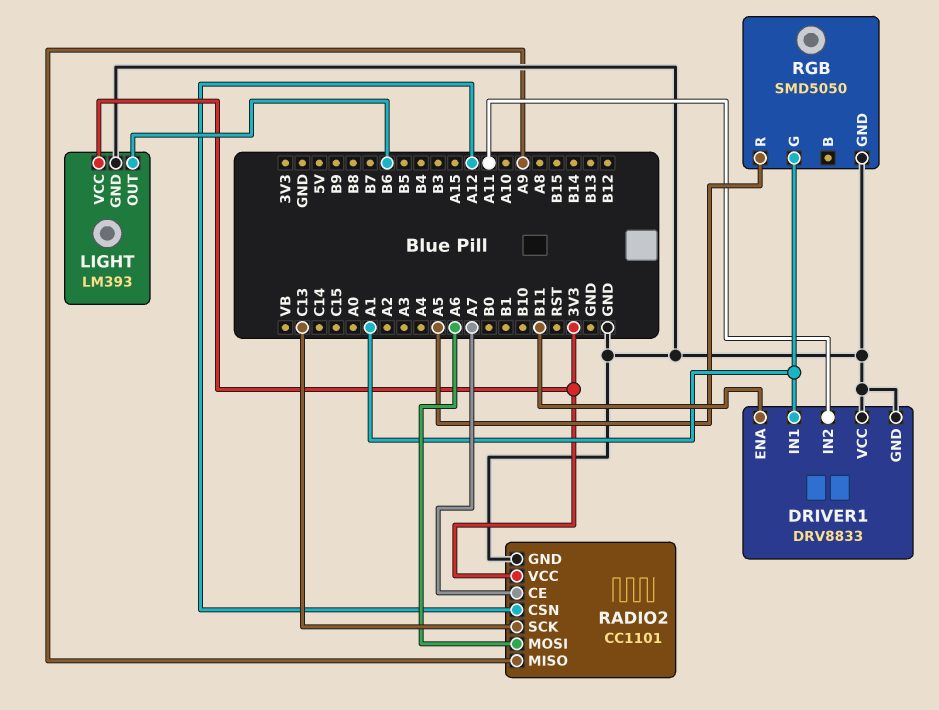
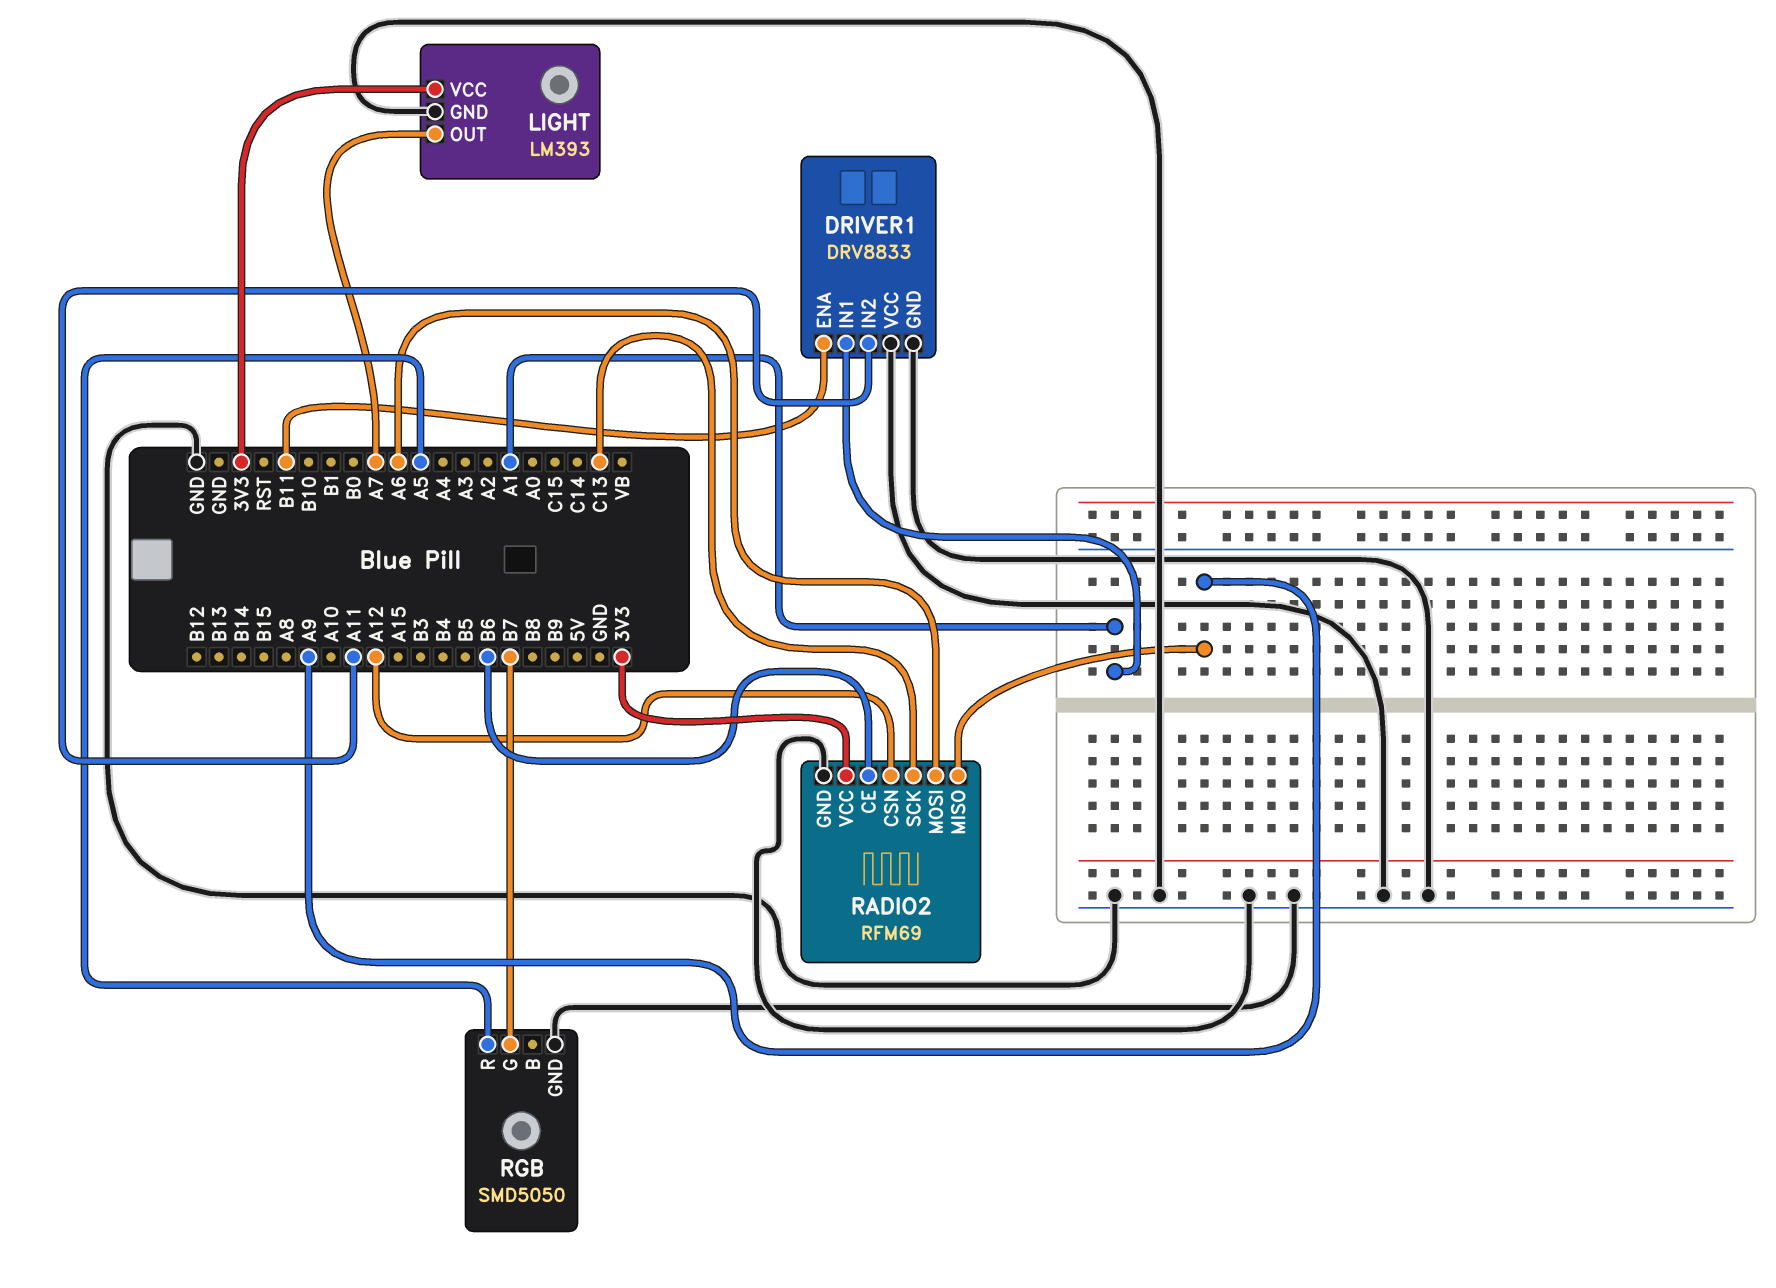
LIGHT pin OUT: B6 -> A7
RADIO2: CC1101 -> RFM69
RADIO2 pin CE: A7 -> B6
RGB pin G: A1 -> B7

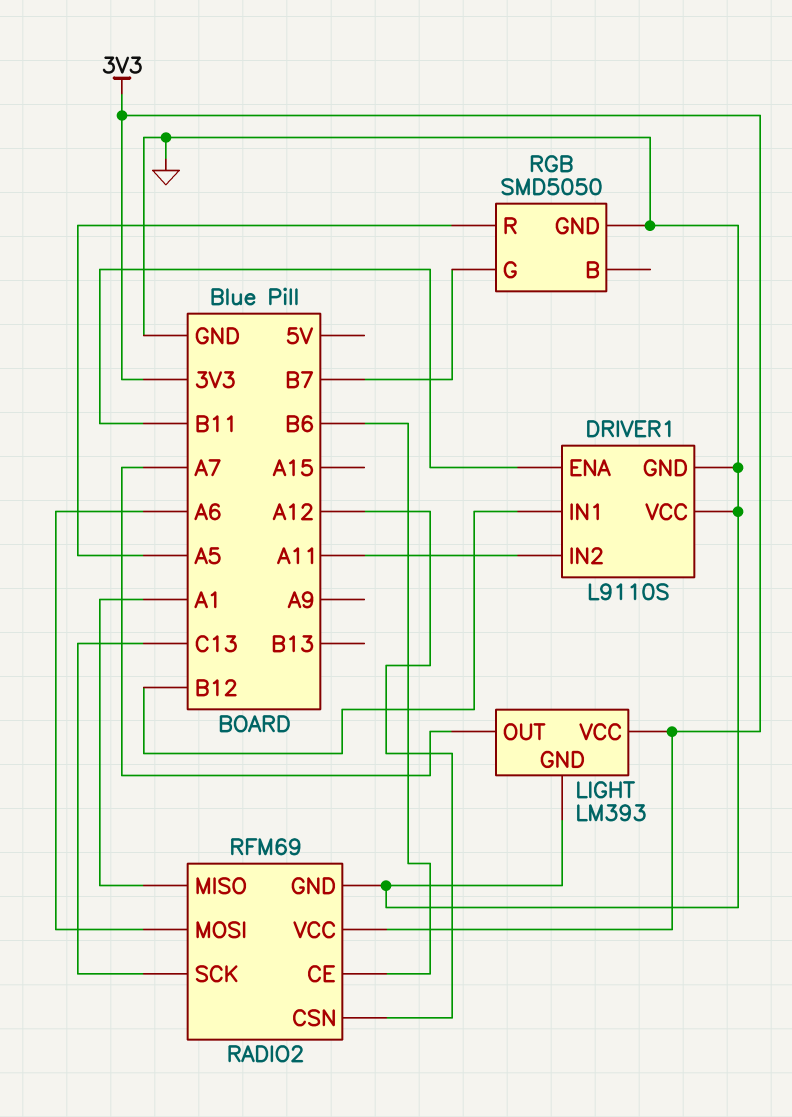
DRIVER1: DRV8833 -> L9110S
DRIVER1 pin IN1: A1 -> B12
RADIO2 pin MISO: A9 -> A1

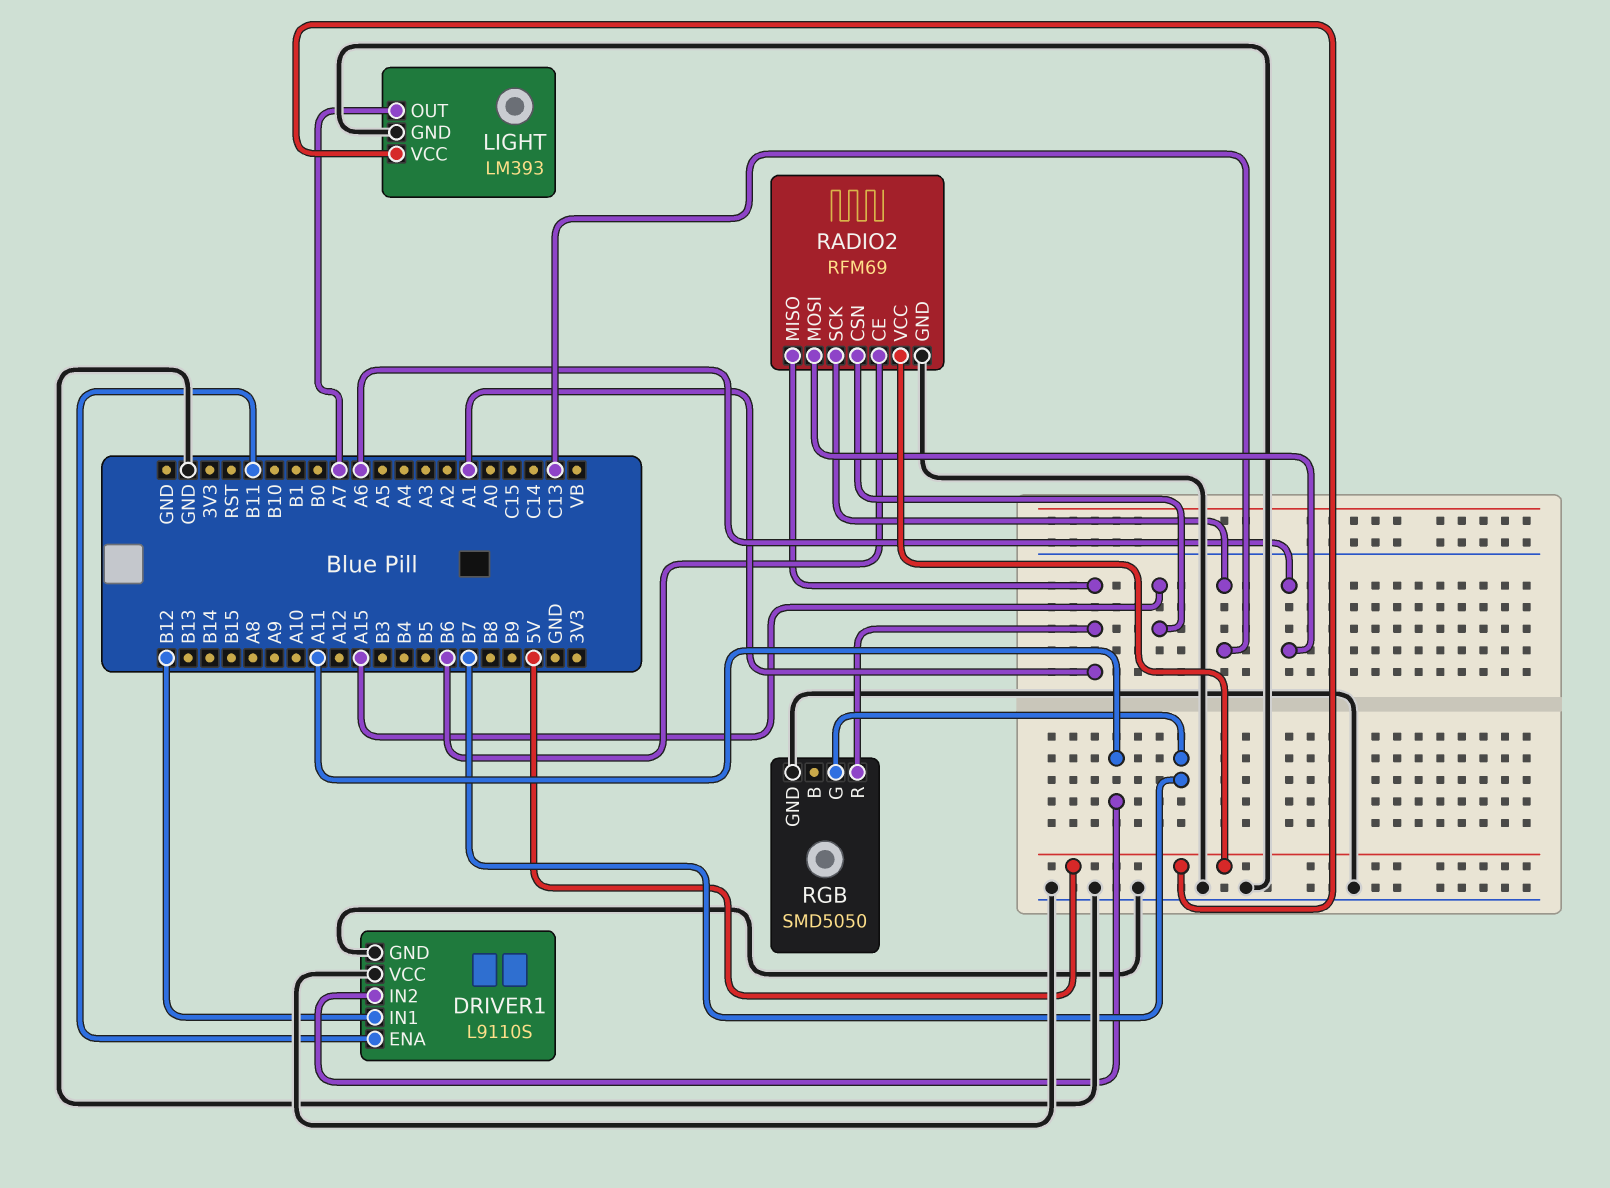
LIGHT pin VCC: 3V3 -> 5V
RADIO2 pin CSN: A12 -> A15
RADIO2 pin VCC: 3V3 -> 5V
RGB pin R: A5 -> A1

